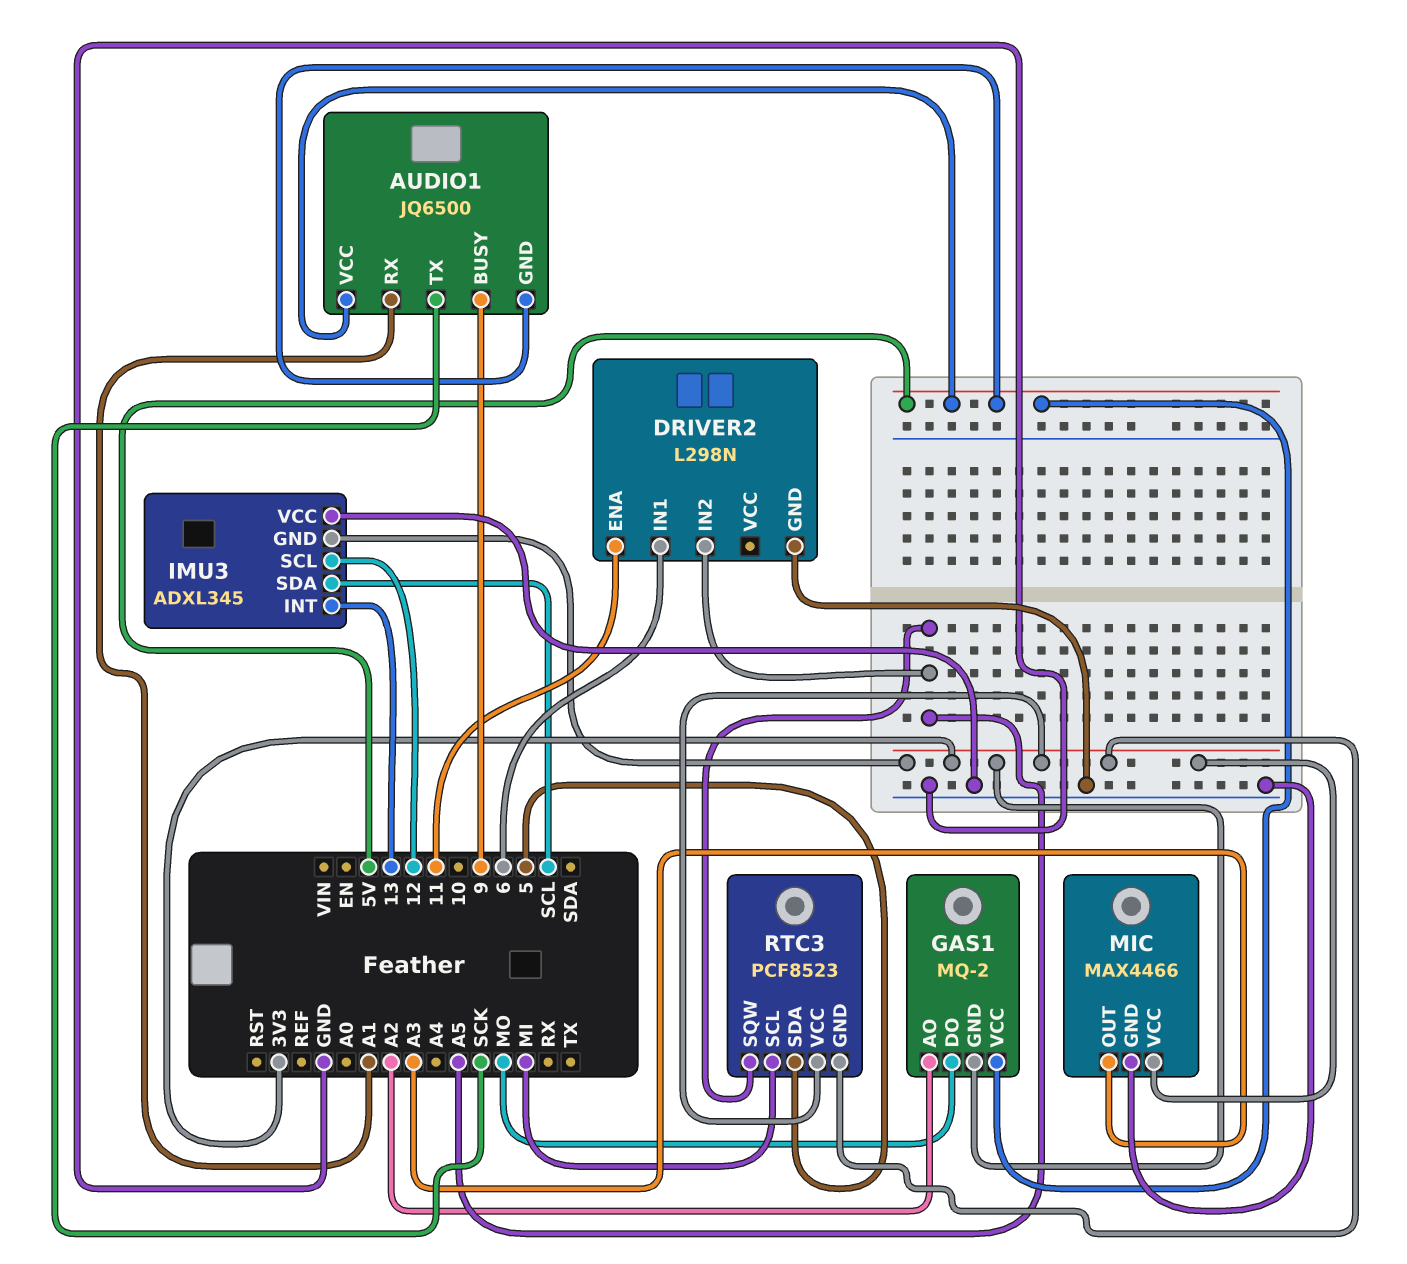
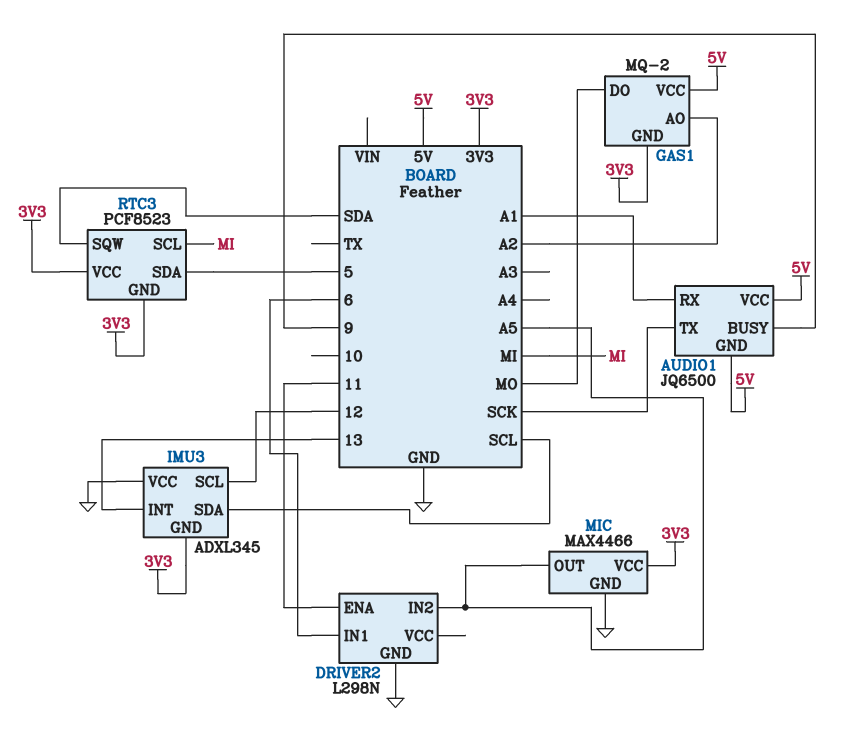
MIC pin OUT: A3 -> A5
RTC3 pin SQW: A5 -> SDA

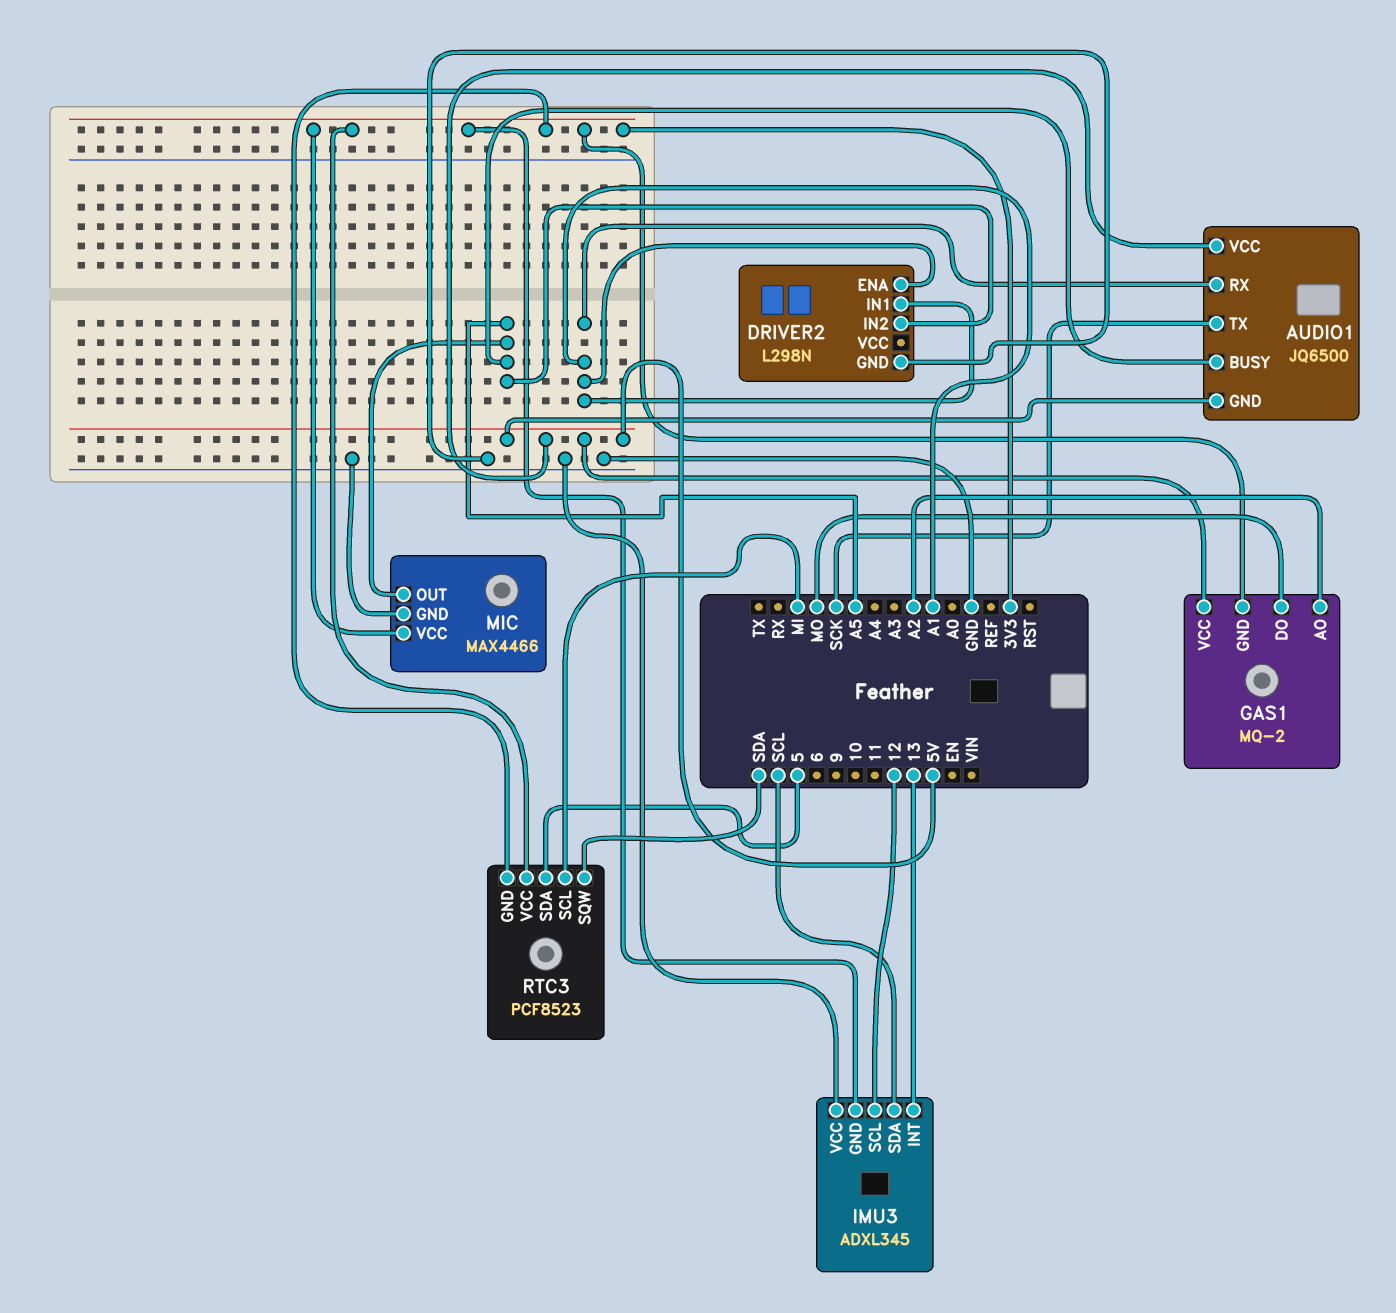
AUDIO1 pin BUSY: 9 -> A5
DRIVER2 pin ENA: 11 -> A1
DRIVER2 pin IN1: 6 -> A1

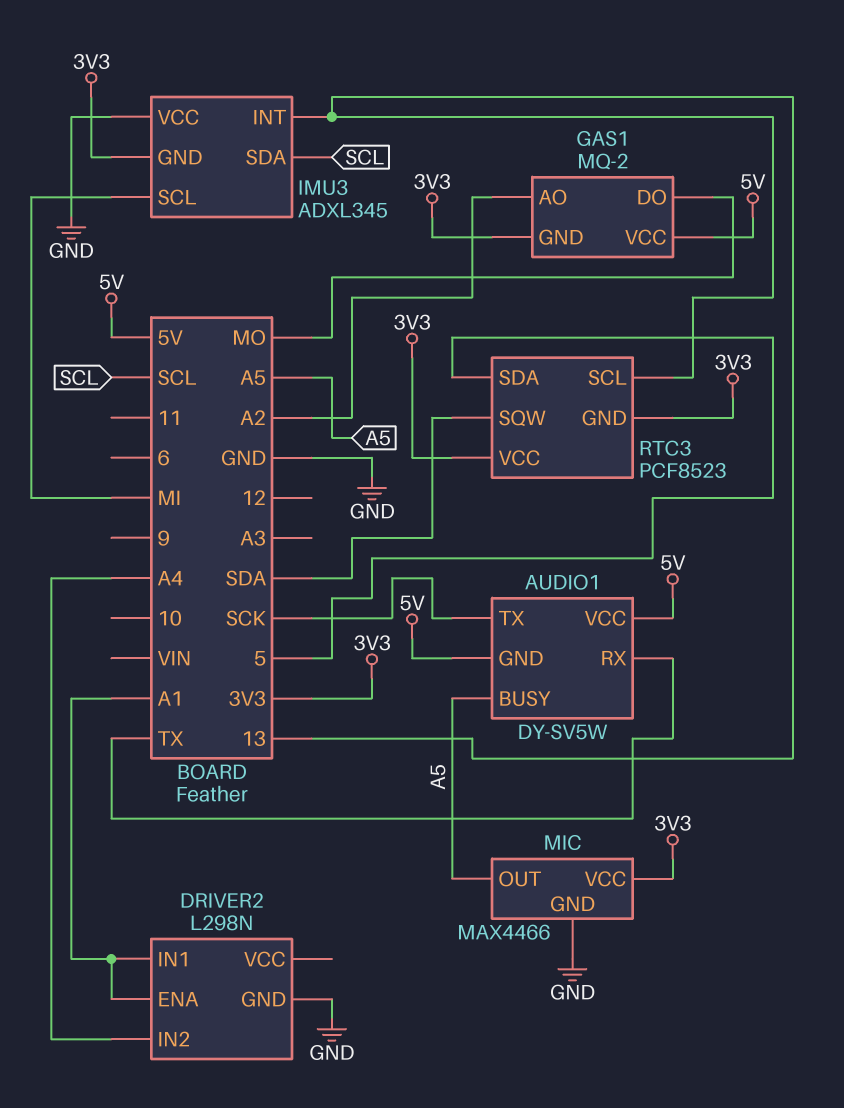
AUDIO1: JQ6500 -> DY-SV5W
AUDIO1 pin RX: A1 -> TX
DRIVER2 pin IN2: A5 -> A4
IMU3 pin SCL: 12 -> MI
RTC3 pin SCL: MI -> 13

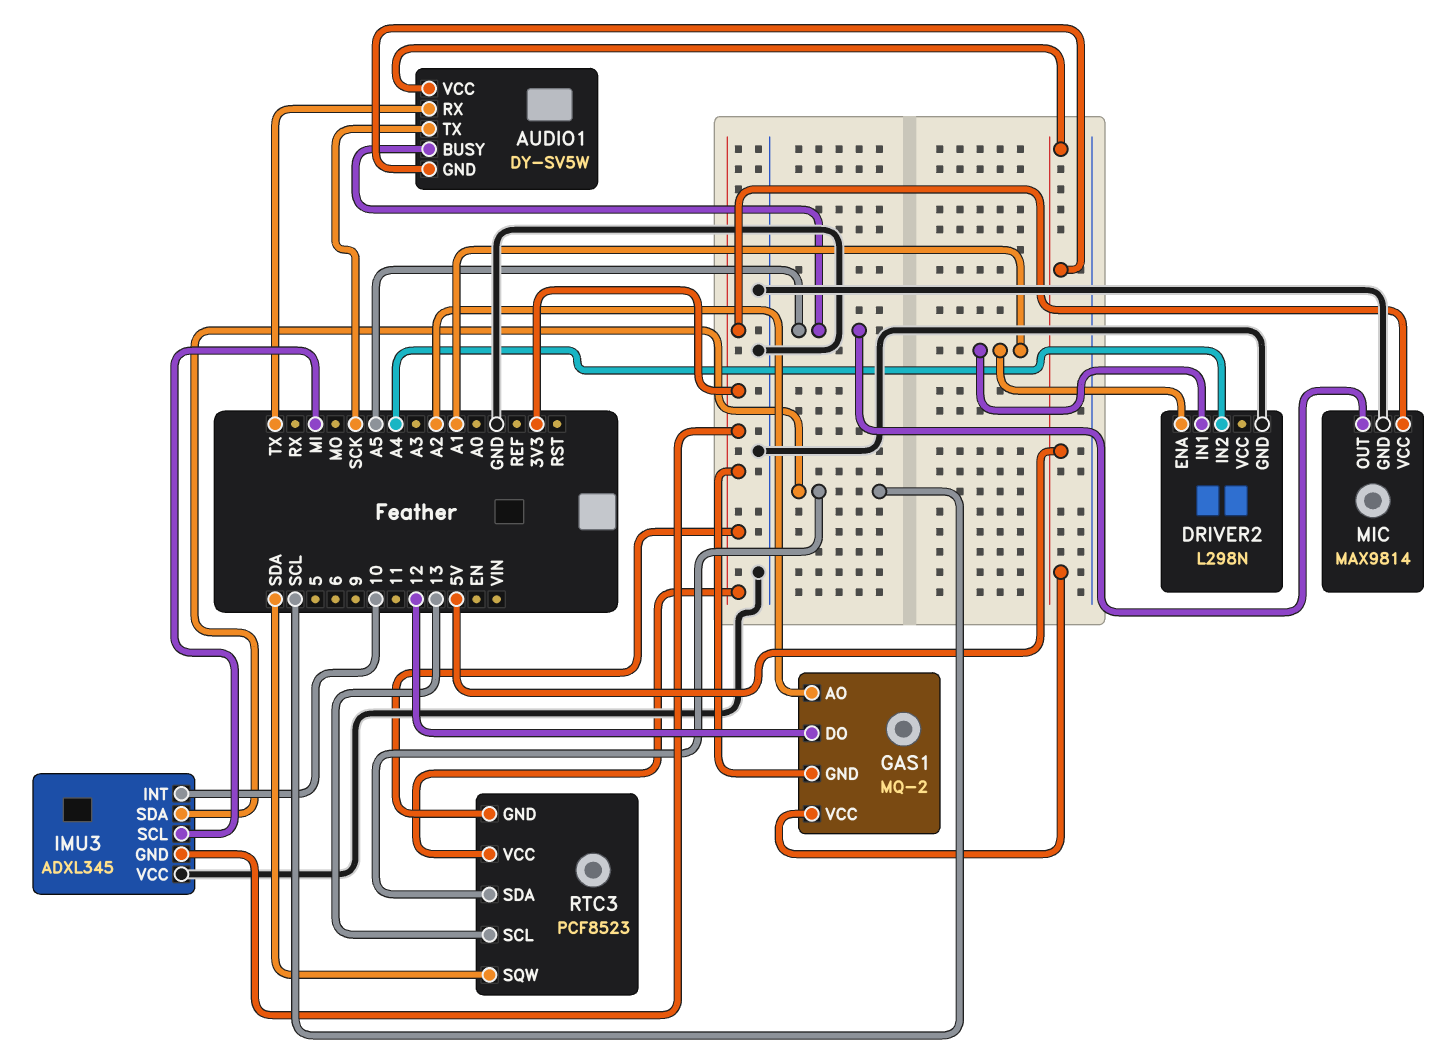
GAS1 pin DO: MO -> 12
IMU3 pin INT: 13 -> 10
MIC: MAX4466 -> MAX9814
RTC3 pin SDA: 5 -> SCL

